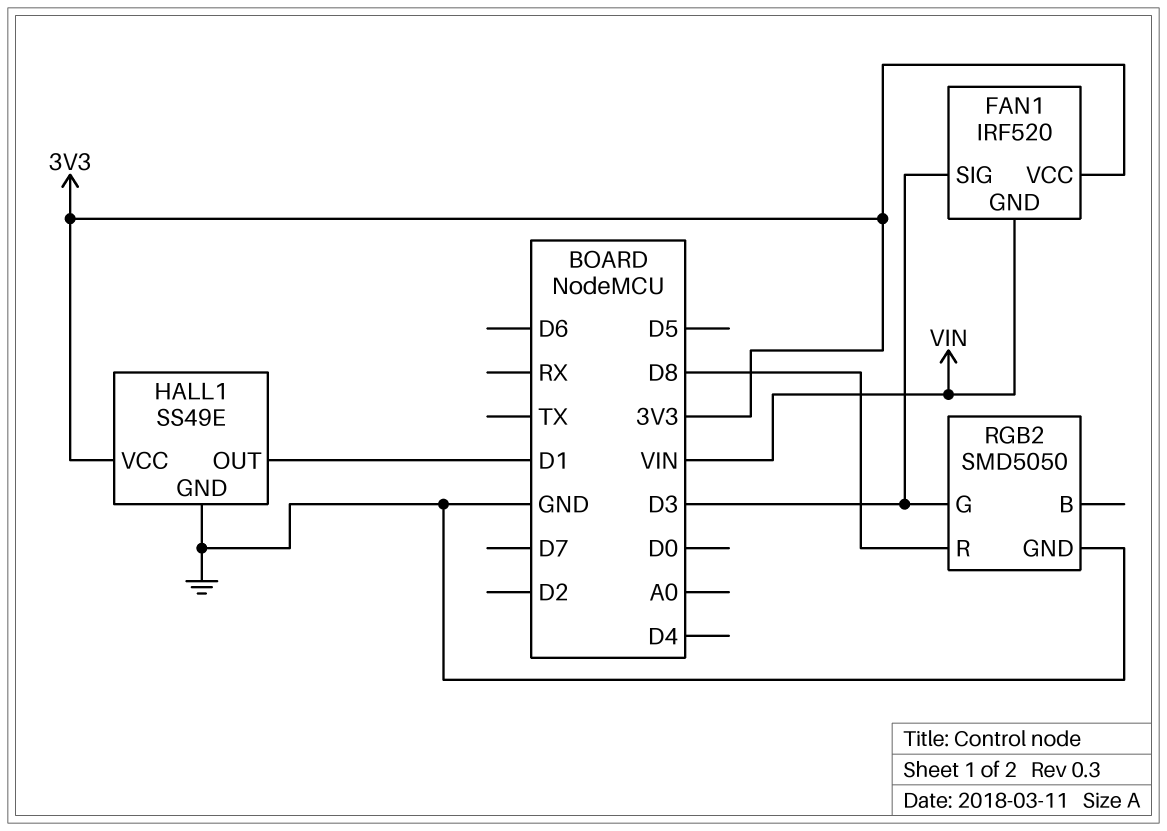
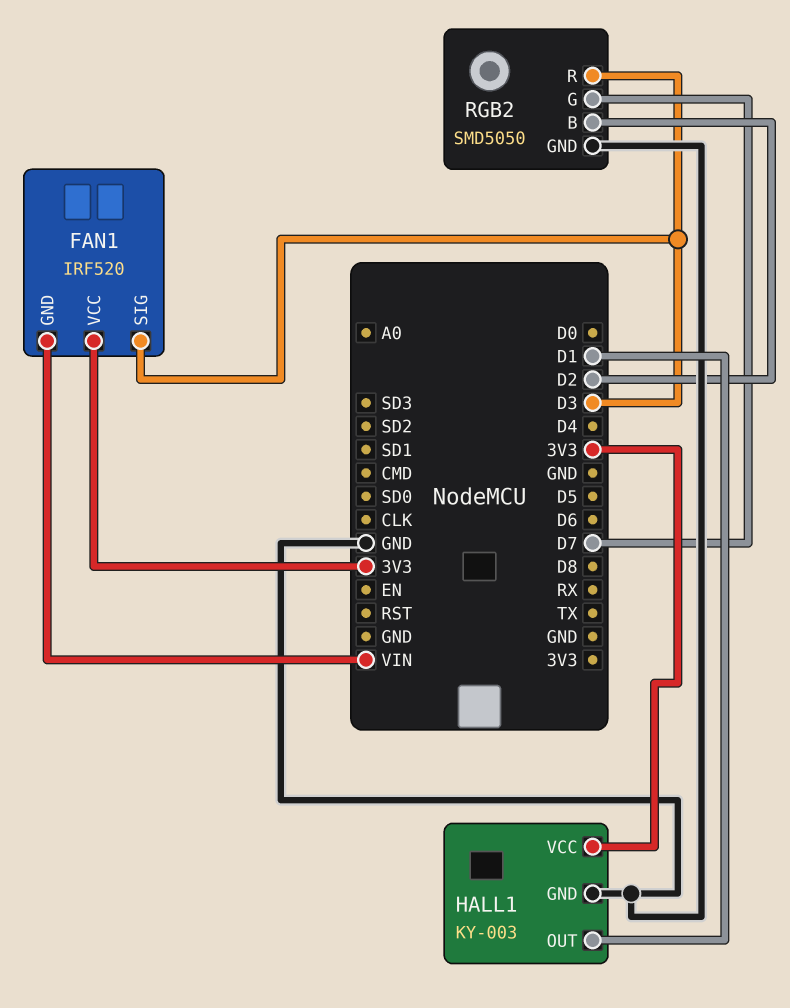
HALL1: SS49E -> KY-003
RGB2 pin B: none -> D2
RGB2 pin G: D3 -> D7
RGB2 pin R: D8 -> D3

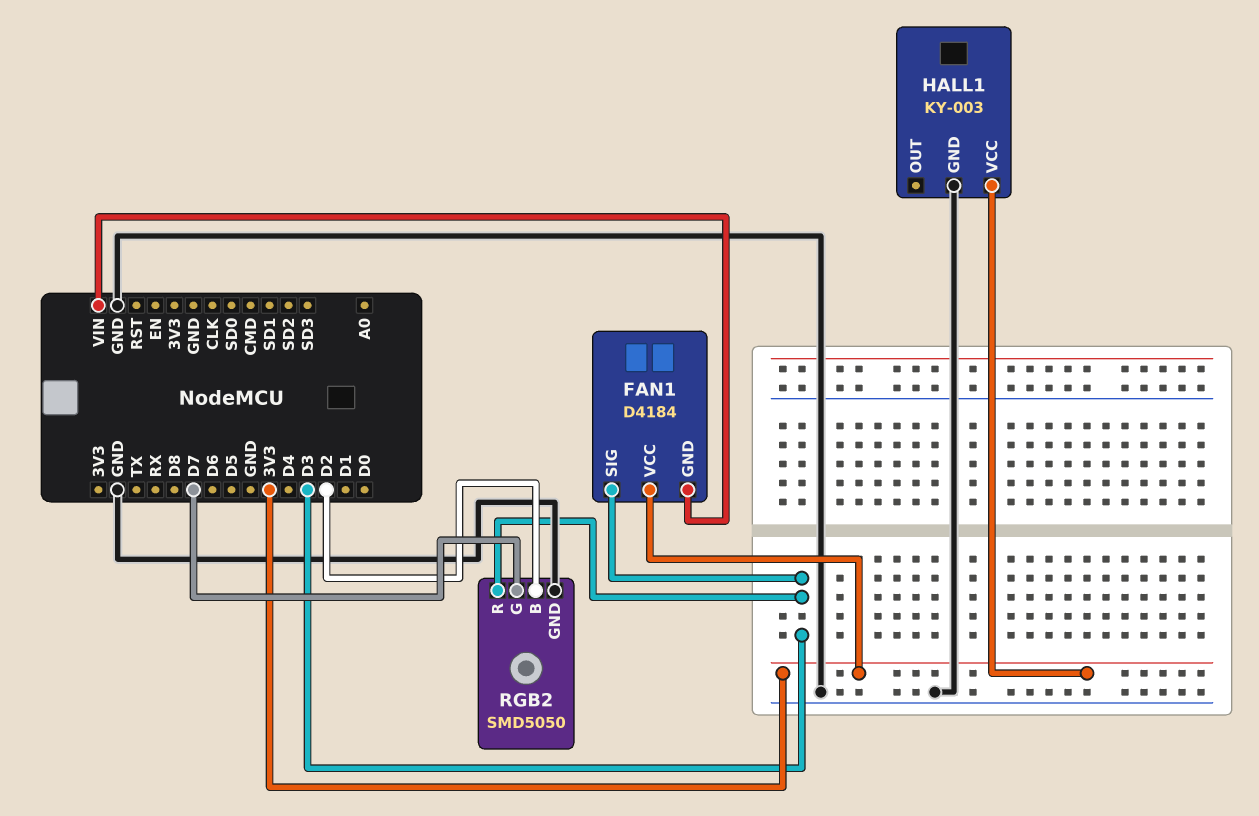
FAN1: IRF520 -> D4184
HALL1 pin OUT: D1 -> none

